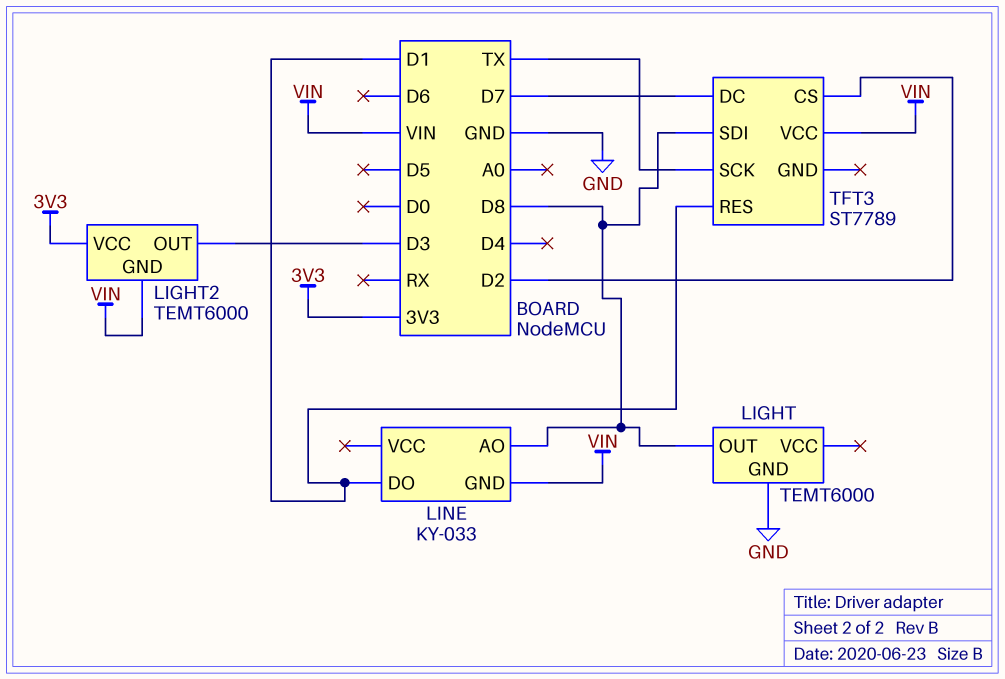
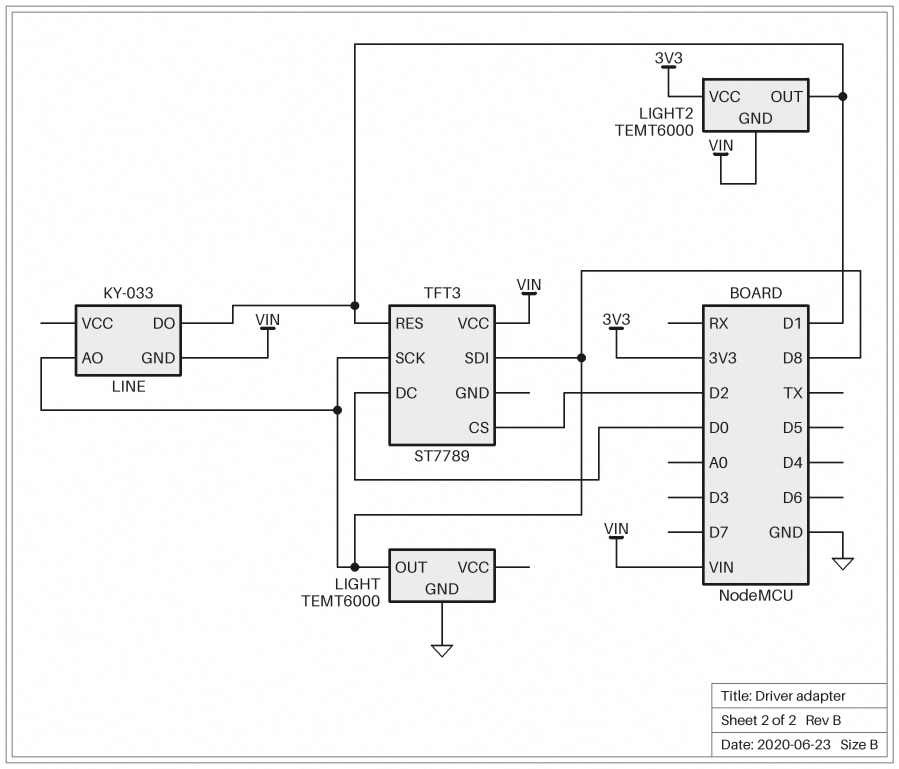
LIGHT2 pin OUT: D3 -> D1
TFT3 pin DC: D7 -> D0
TFT3 pin SCK: TX -> D8

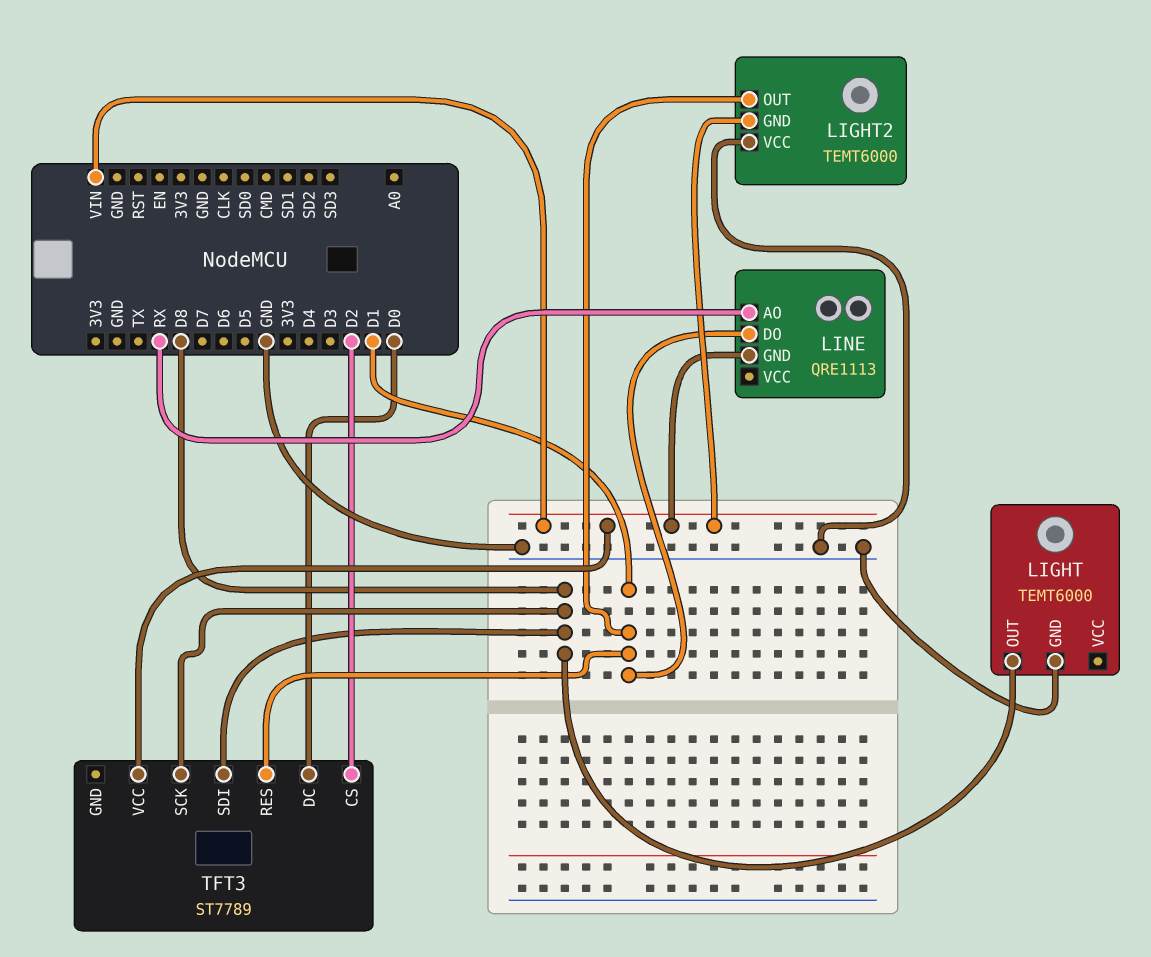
LIGHT2 pin VCC: 3V3 -> GND
LINE: KY-033 -> QRE1113
LINE pin AO: D8 -> RX

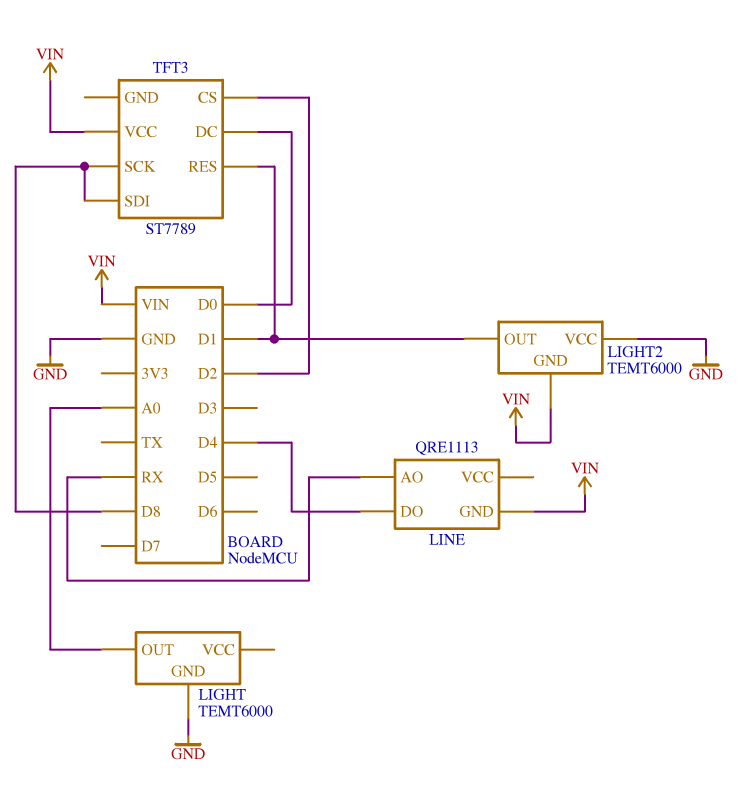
LIGHT pin OUT: D8 -> A0
LINE pin DO: D1 -> D4

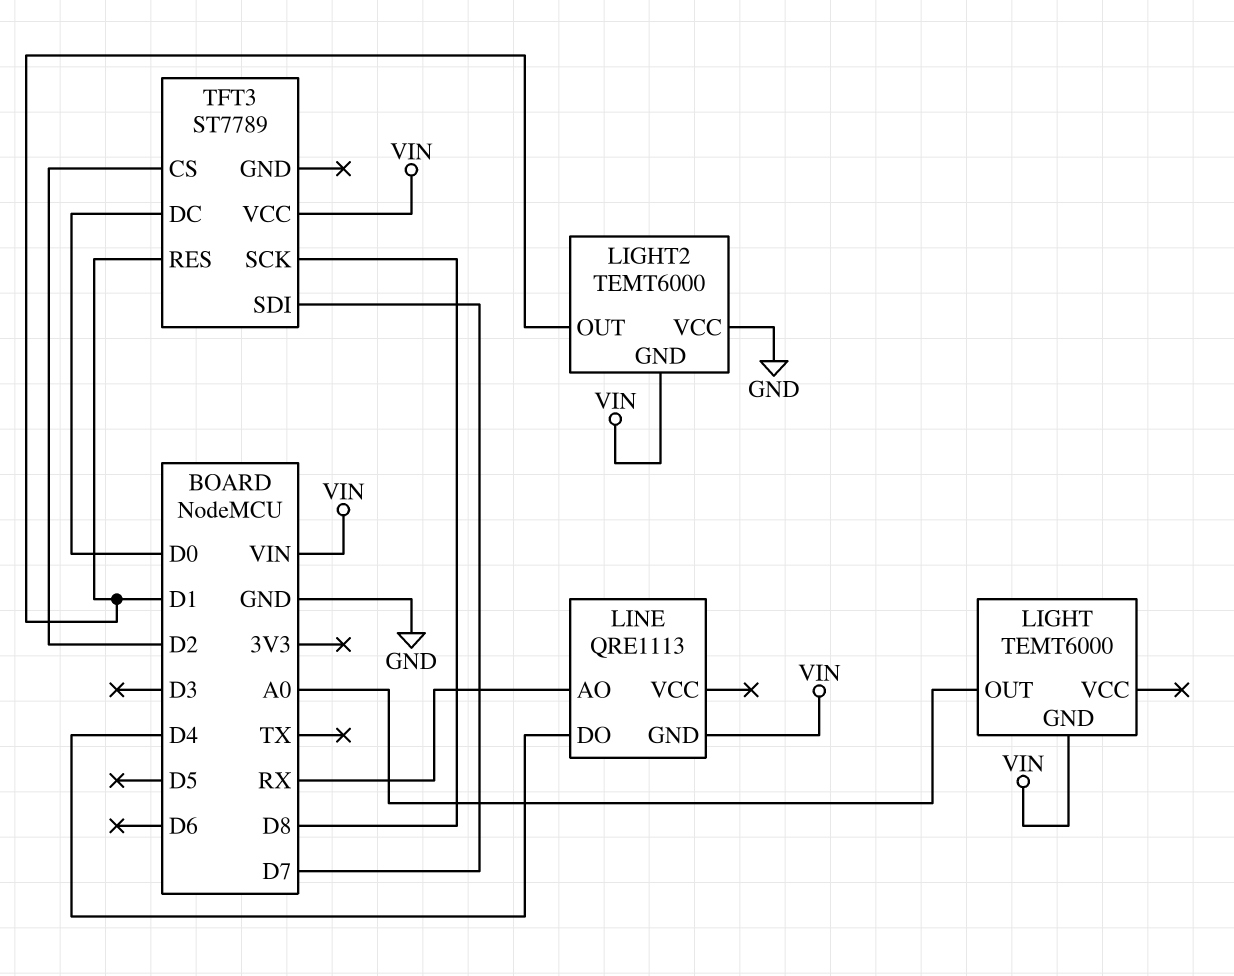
LIGHT pin GND: GND -> VIN
TFT3 pin SDI: D8 -> D7

